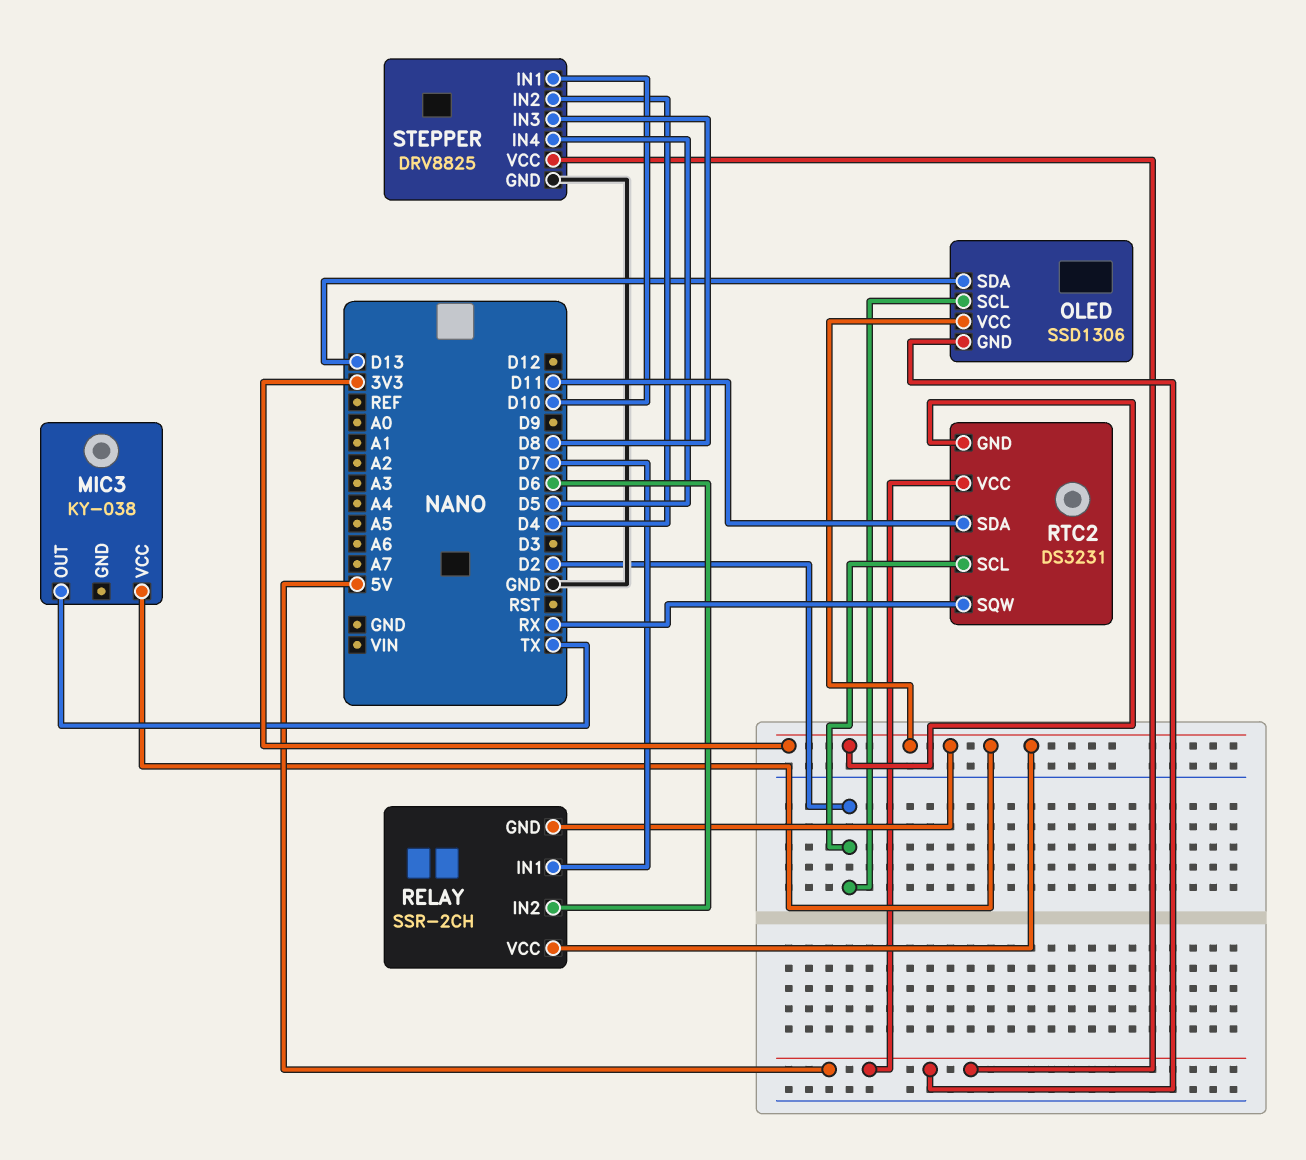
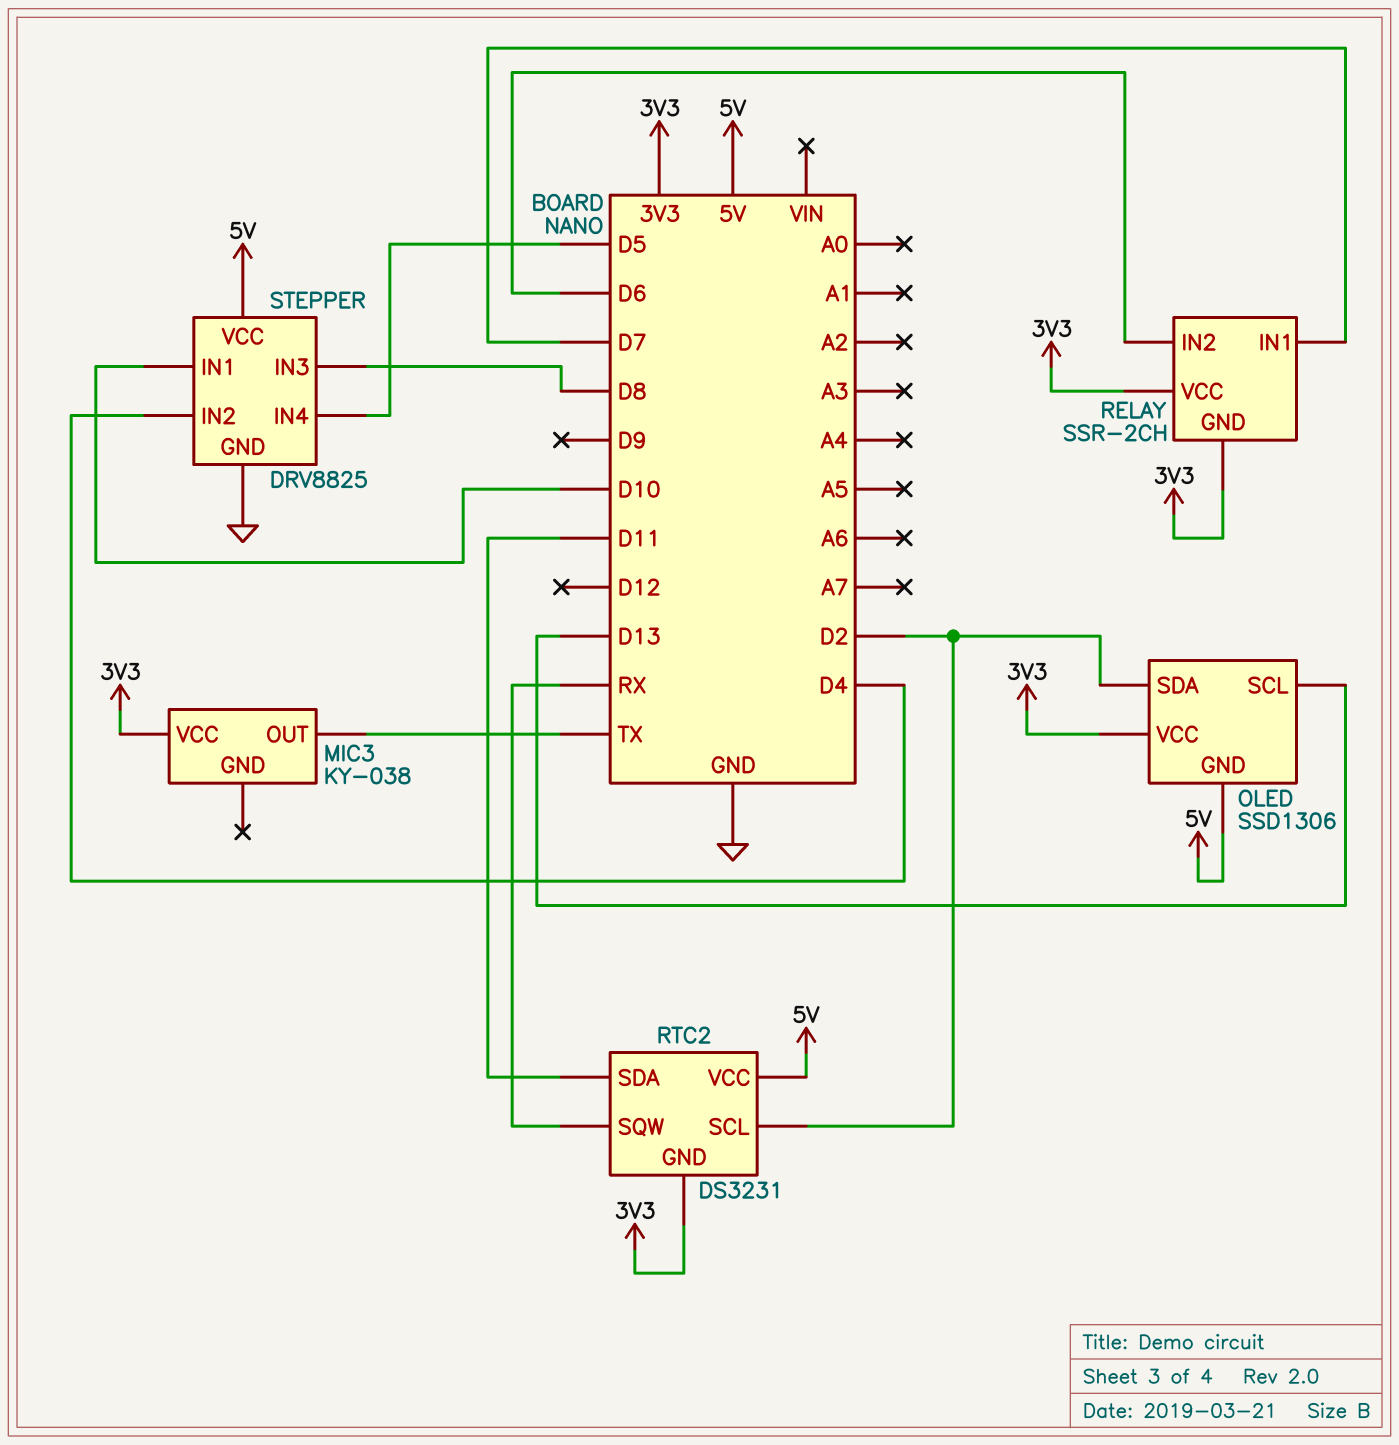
OLED pin SCL: D2 -> D13
OLED pin SDA: D13 -> D2

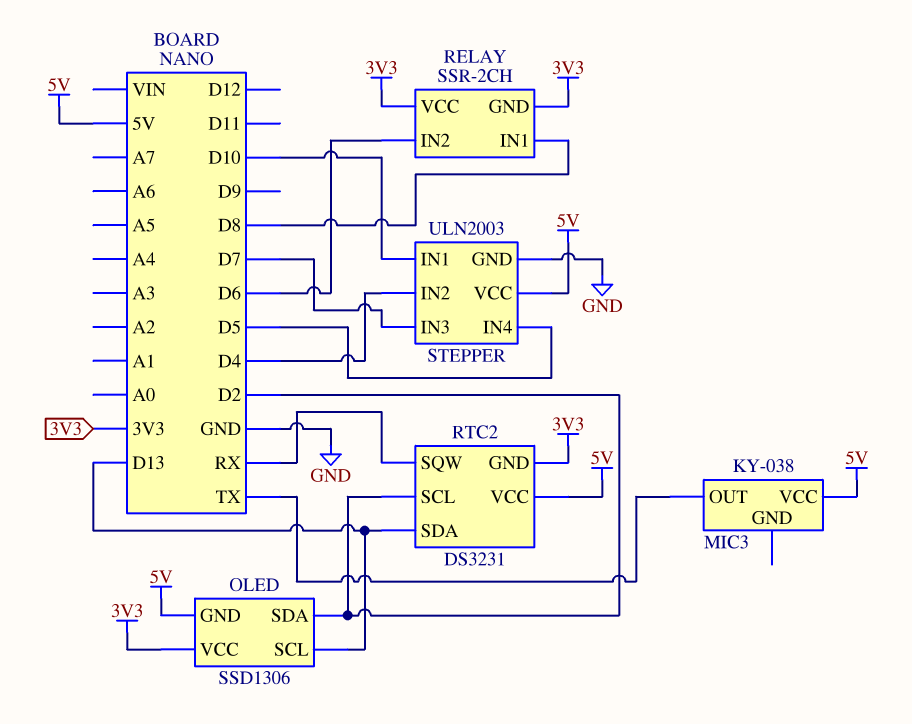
MIC3 pin VCC: 3V3 -> 5V
RELAY pin IN1: D7 -> D8
RTC2 pin SDA: D11 -> D13
STEPPER: DRV8825 -> ULN2003
STEPPER pin IN3: D8 -> D7

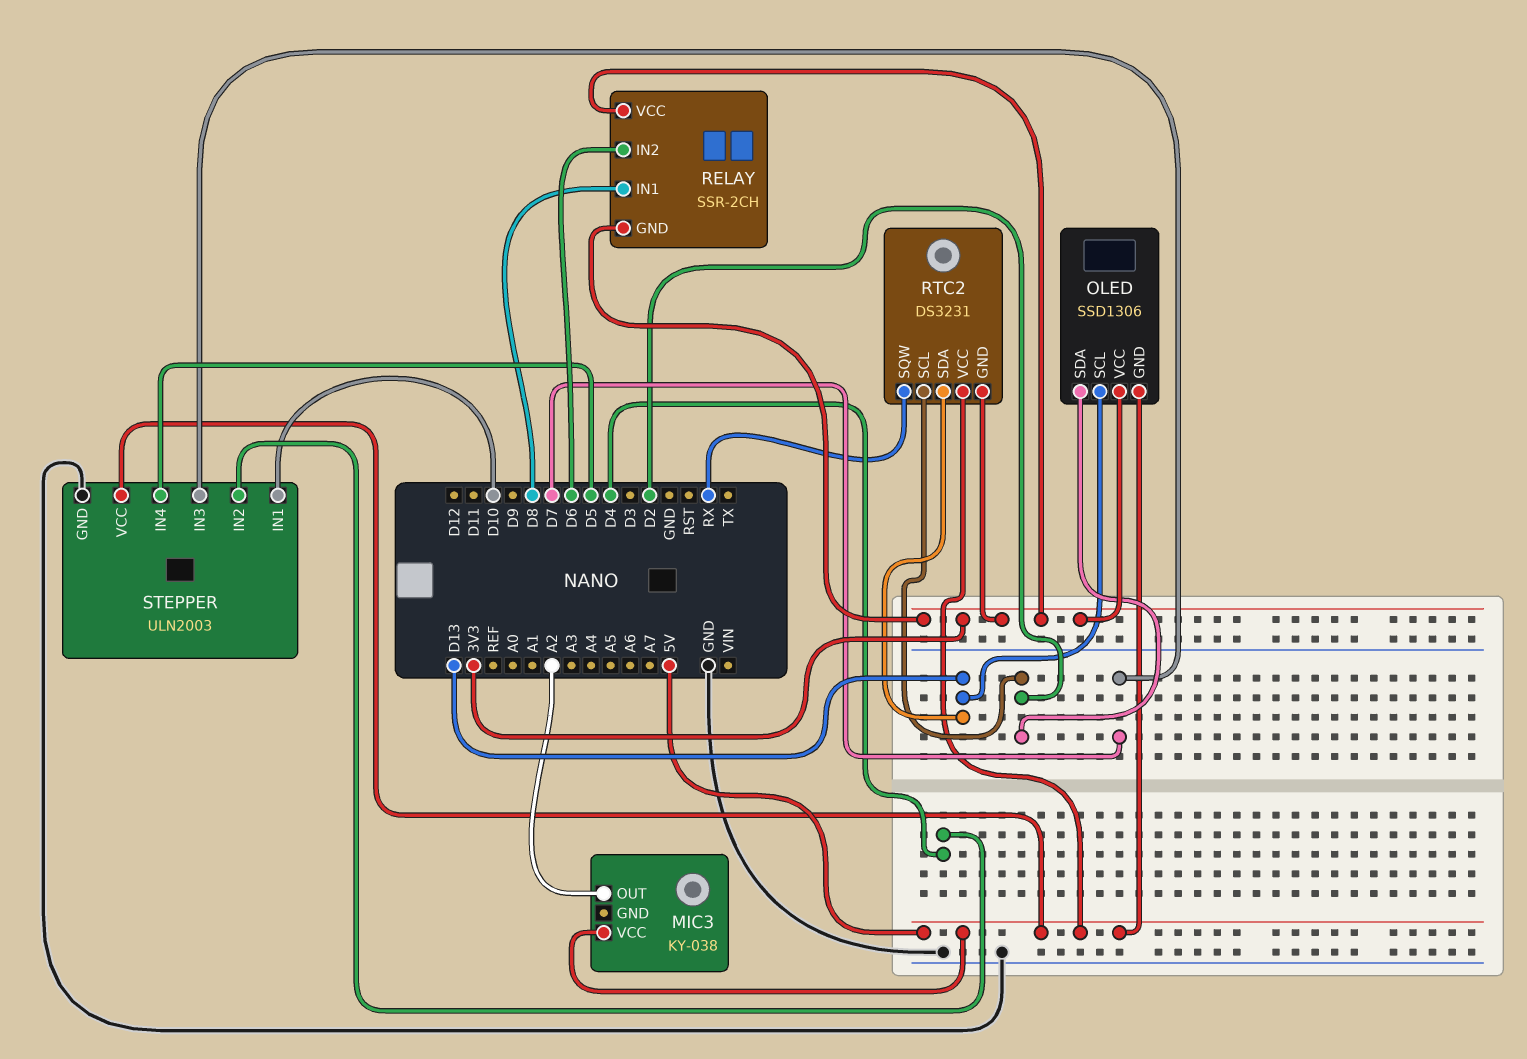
MIC3 pin OUT: TX -> A2

